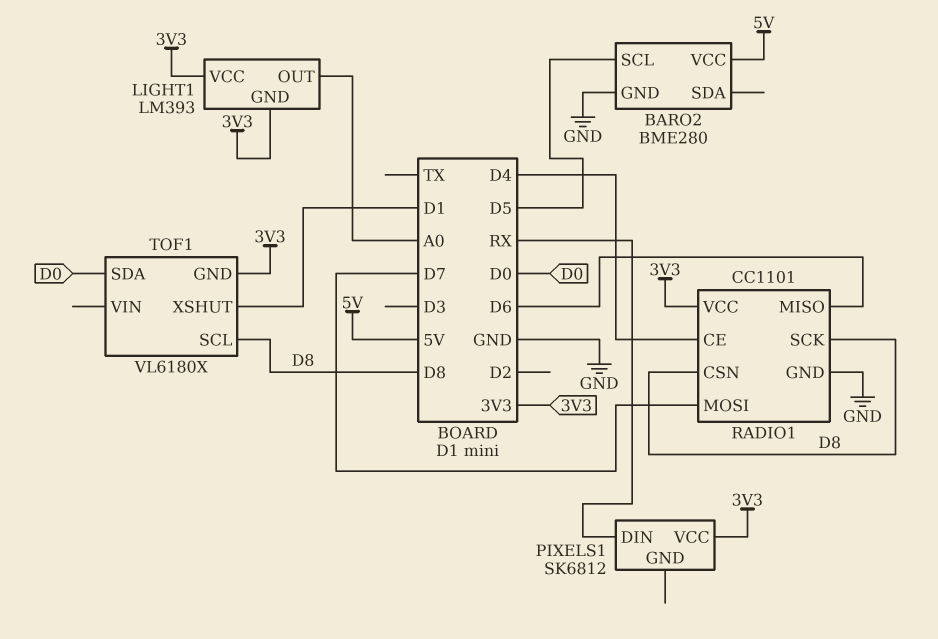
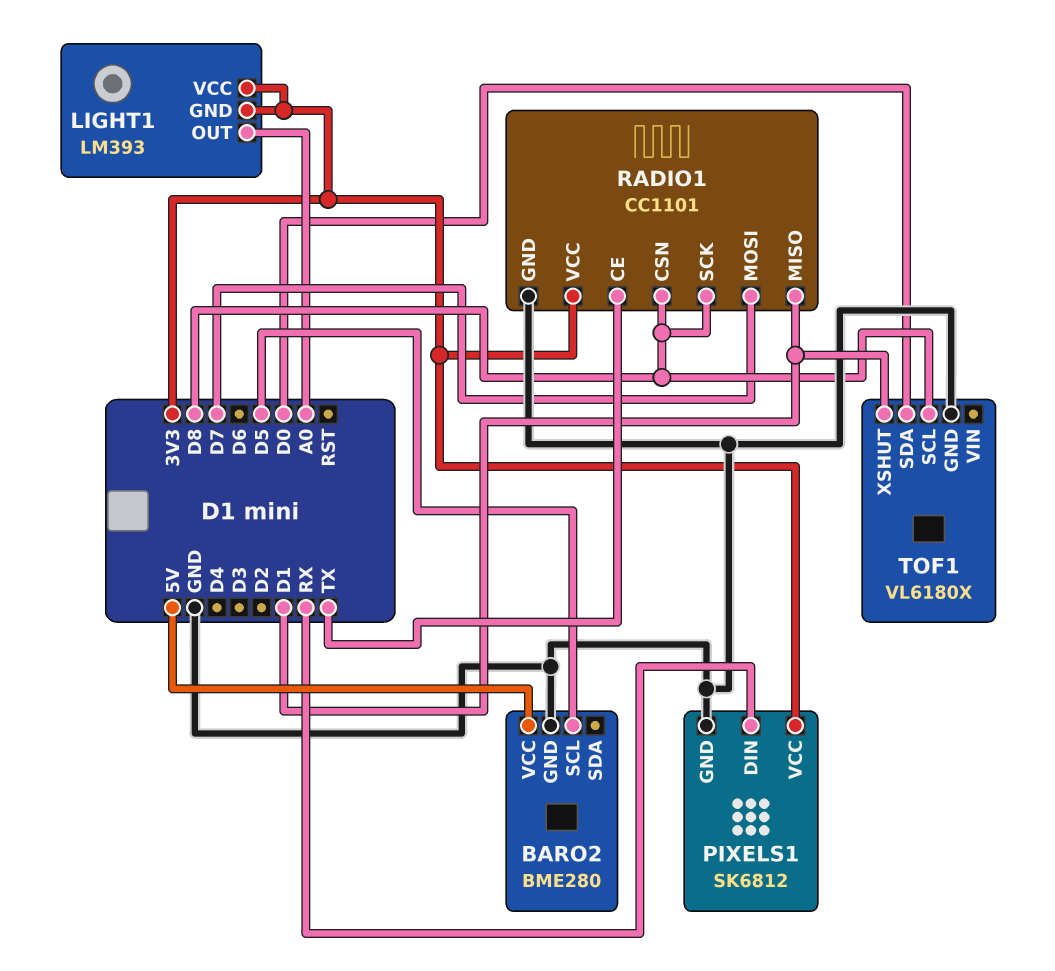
PIXELS1 pin GND: none -> GND
RADIO1 pin CE: D4 -> TX
RADIO1 pin MISO: D6 -> D1
TOF1 pin GND: 3V3 -> GND

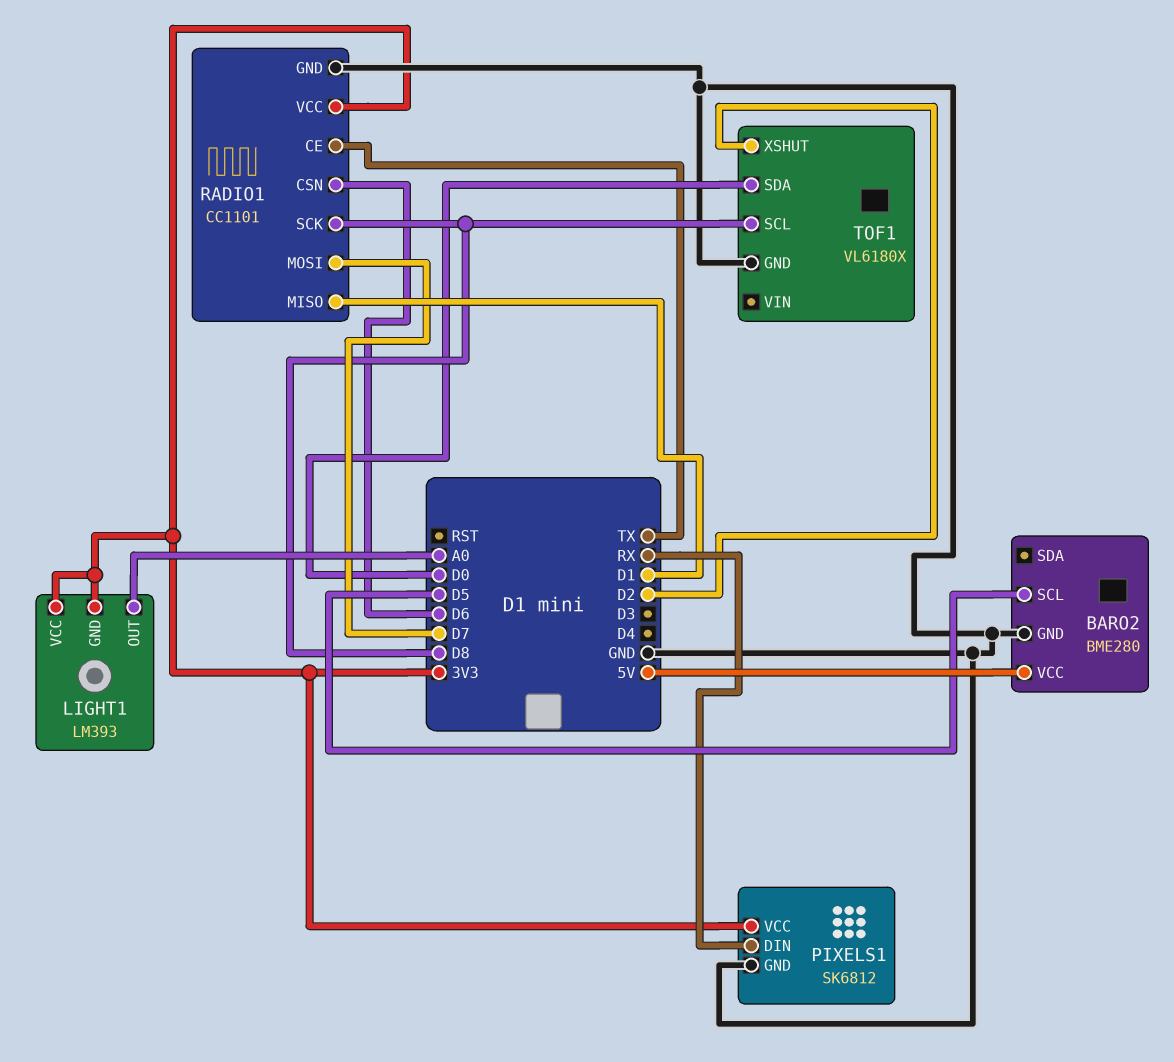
RADIO1 pin CSN: D8 -> D6
TOF1 pin XSHUT: D1 -> D2

